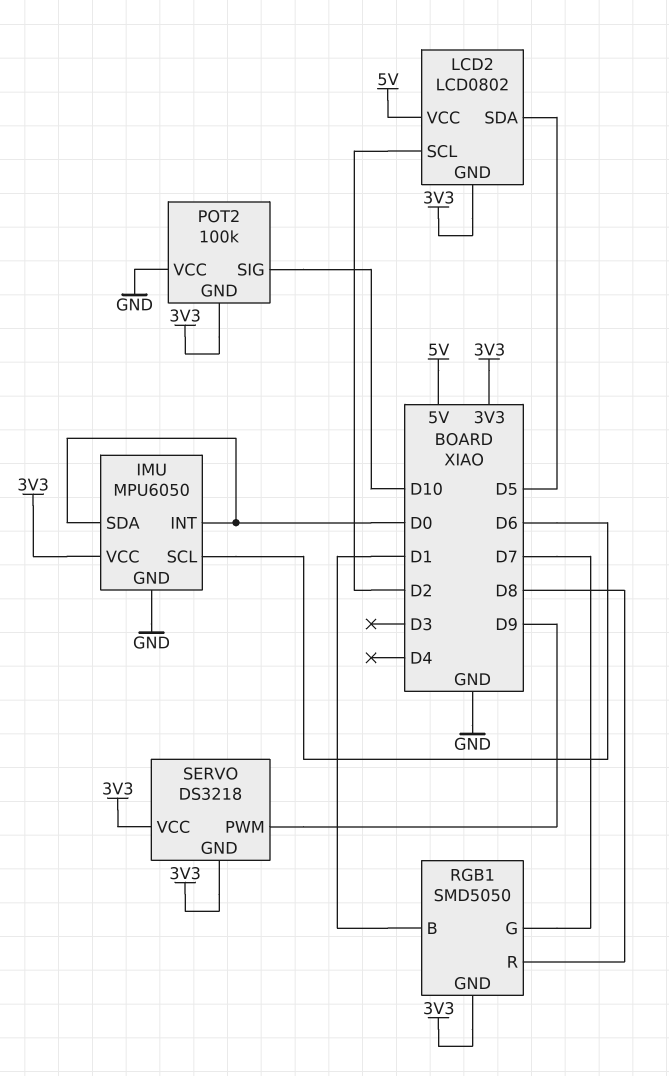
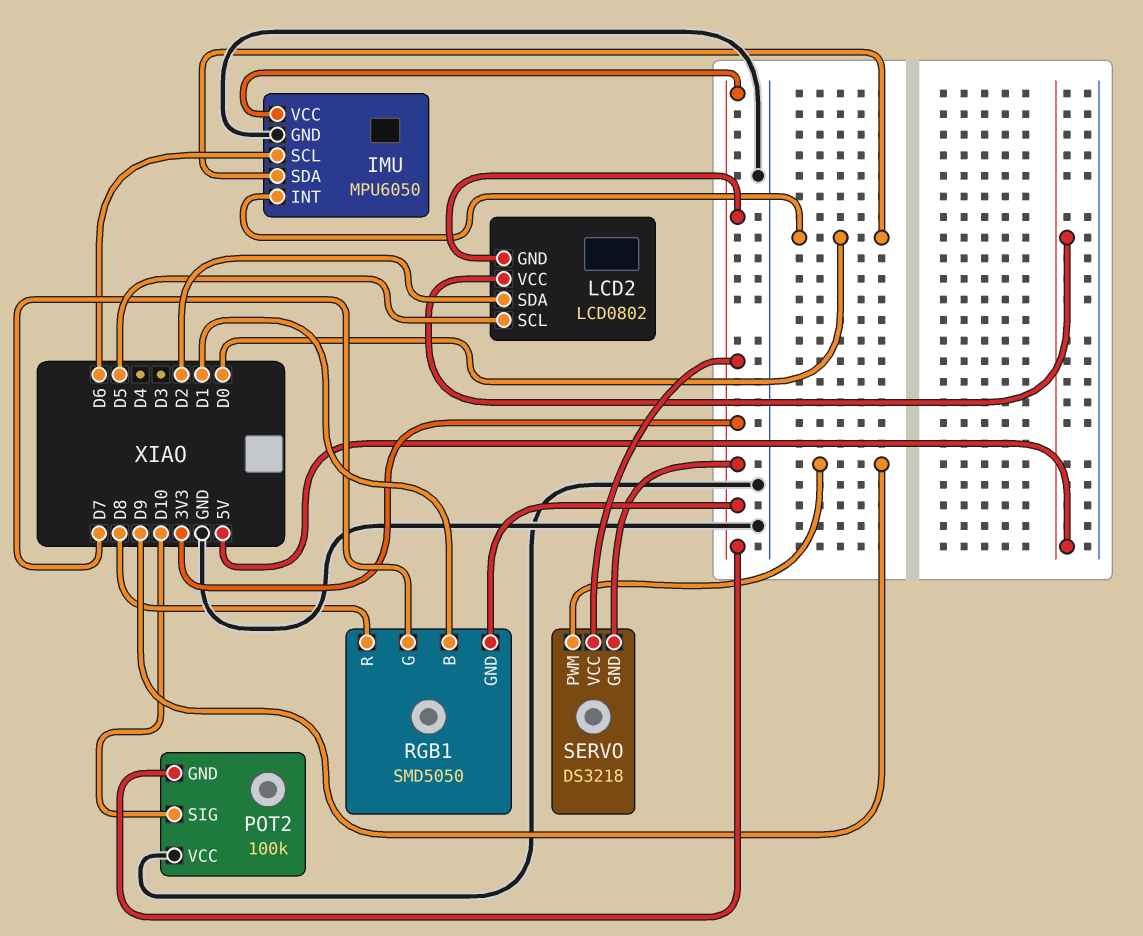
LCD2 pin SCL: D2 -> D5
LCD2 pin SDA: D5 -> D2

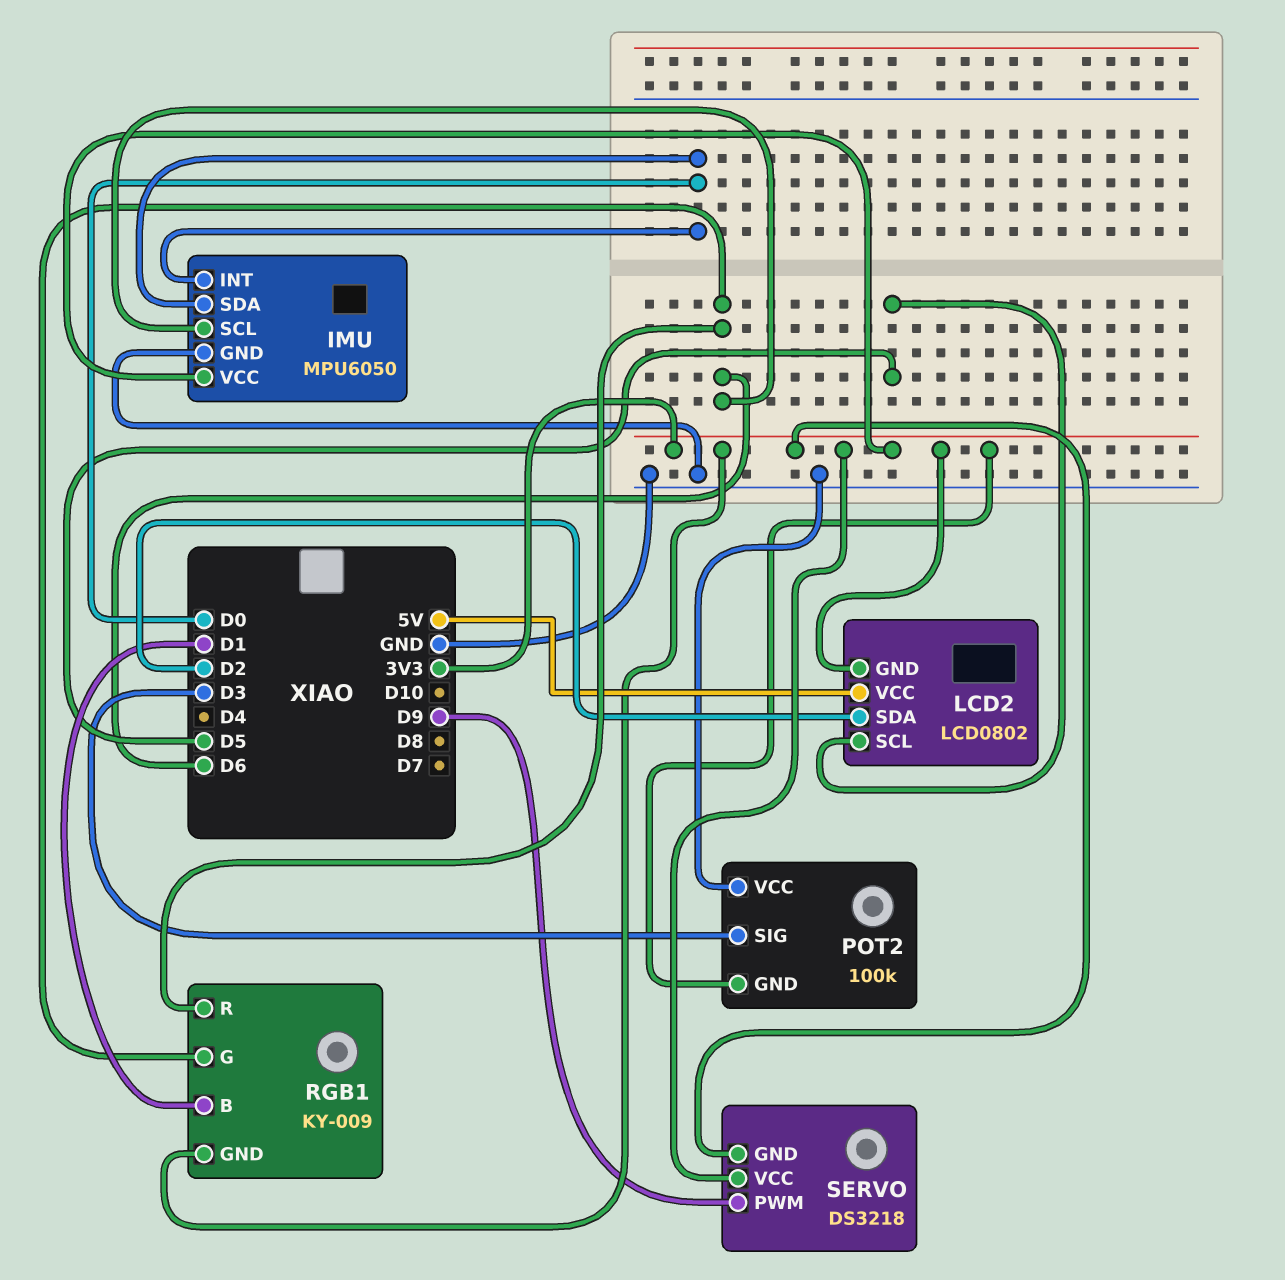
POT2 pin SIG: D10 -> D3
RGB1: SMD5050 -> KY-009
RGB1 pin G: D7 -> D6
RGB1 pin R: D8 -> D6

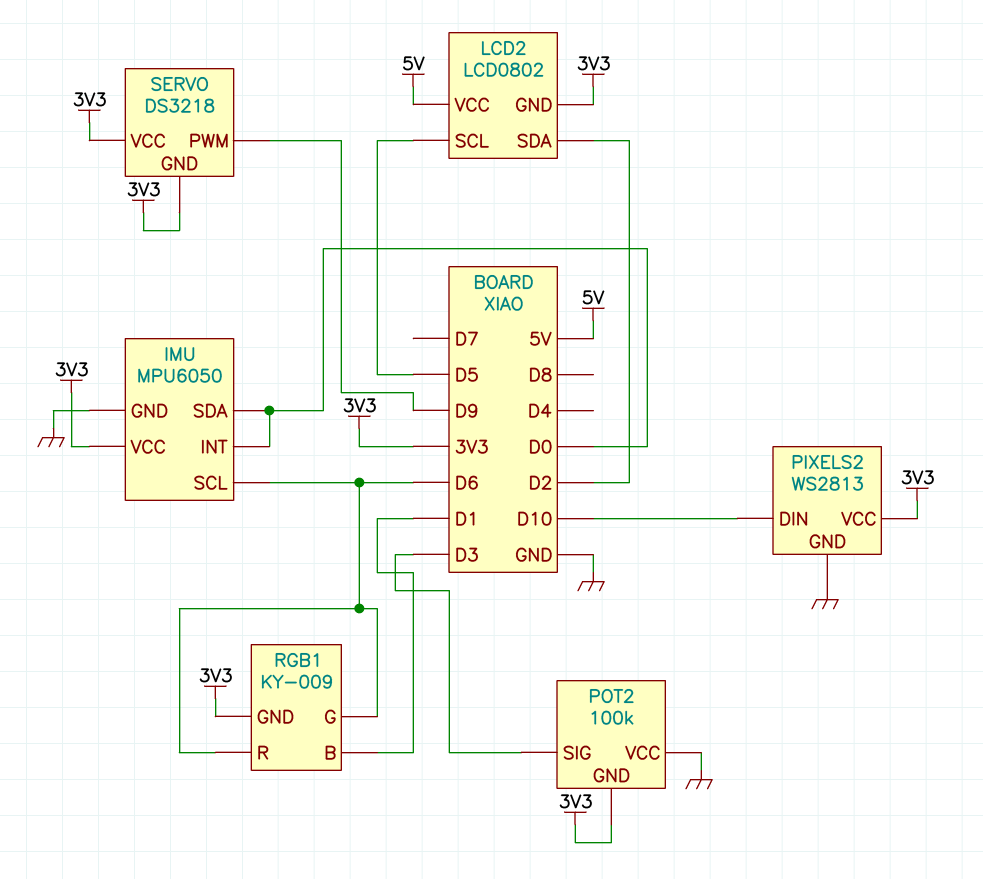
PIXELS2: none -> WS2813
PIXELS2 pin DIN: none -> D10
PIXELS2 pin GND: none -> GND
PIXELS2 pin VCC: none -> 3V3

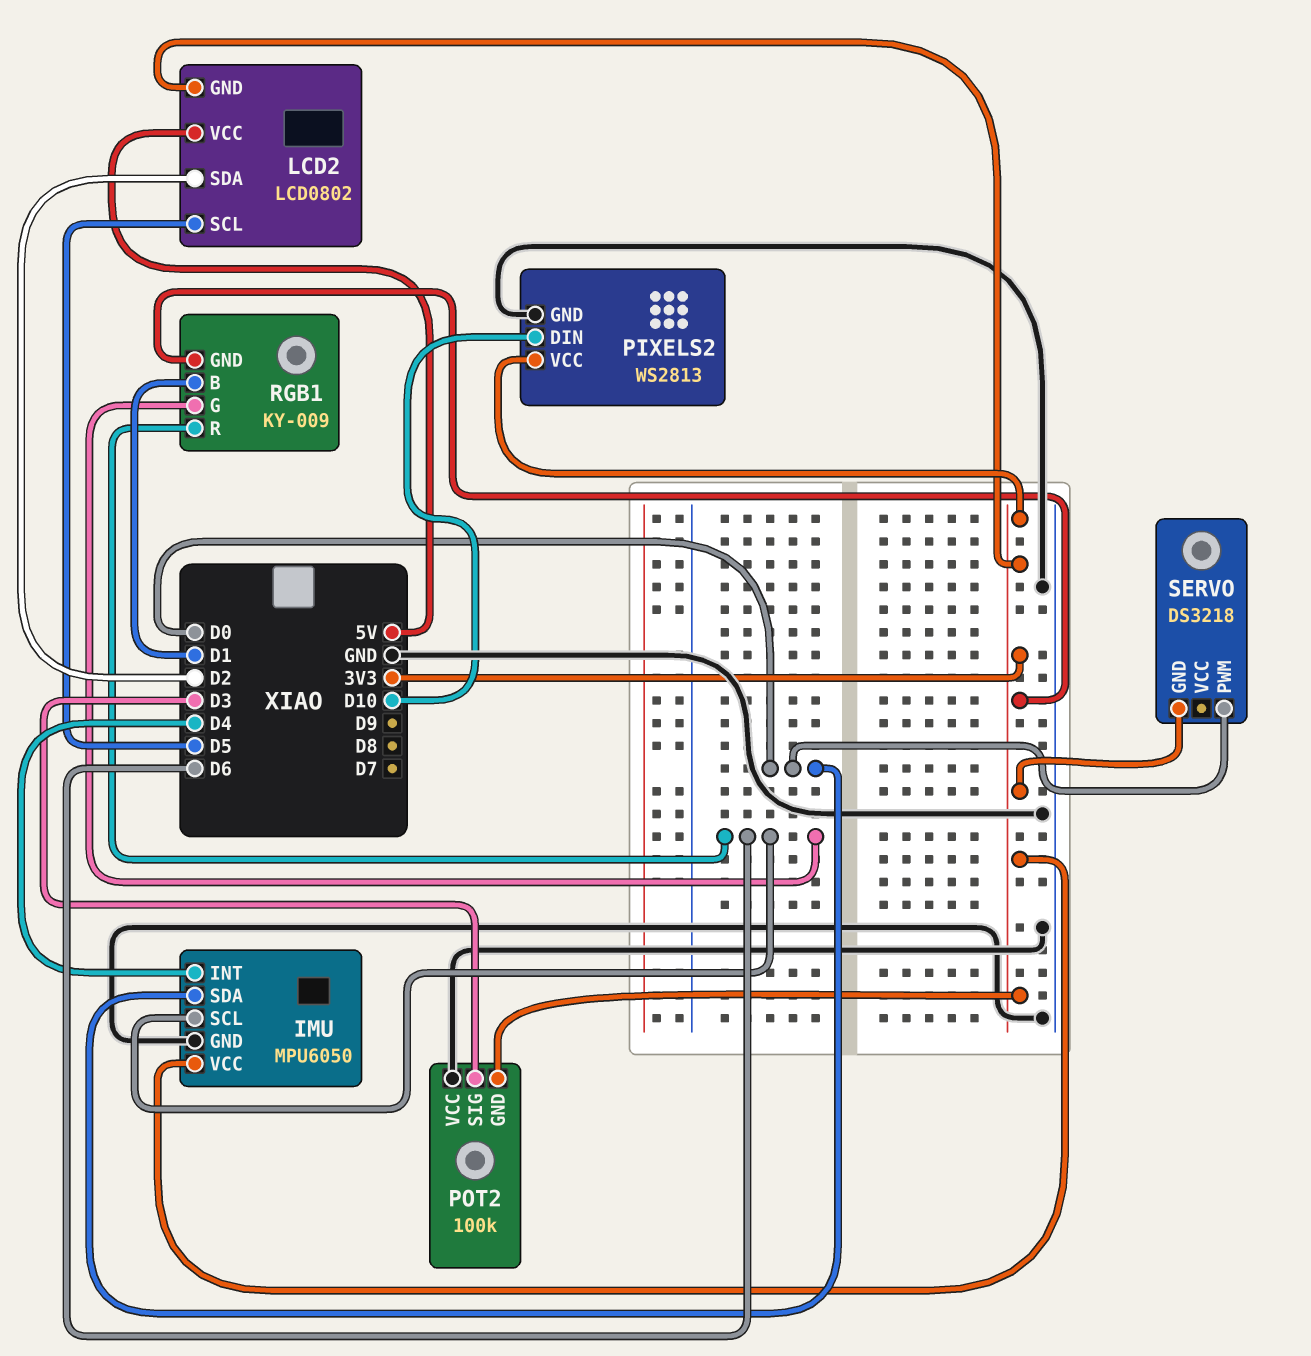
IMU pin INT: D0 -> D4
SERVO pin PWM: D9 -> D0
SERVO pin VCC: 3V3 -> none

